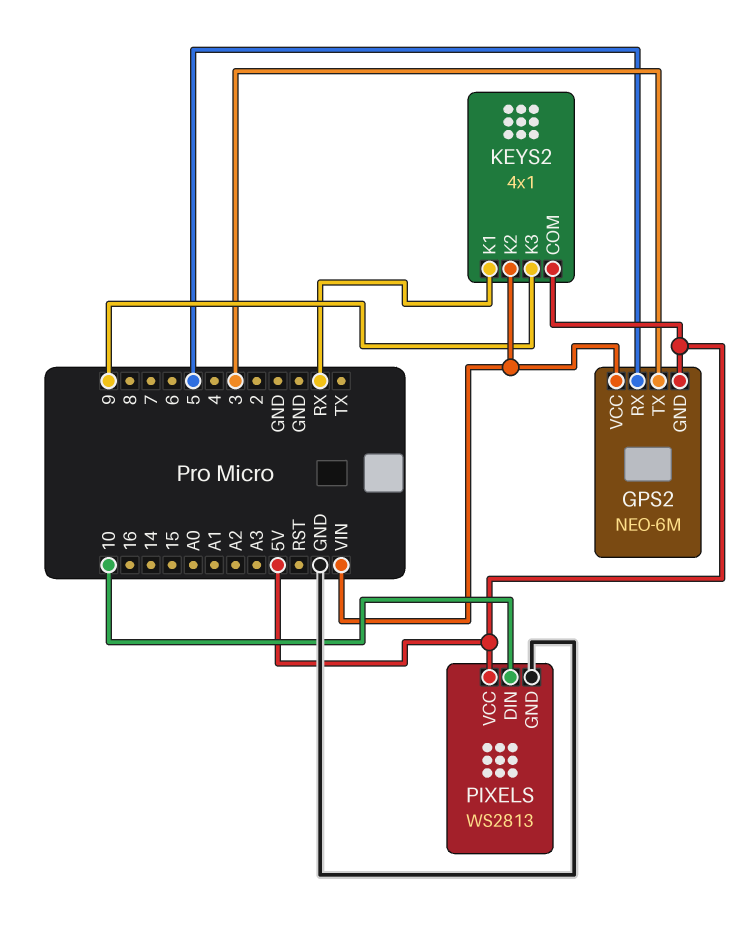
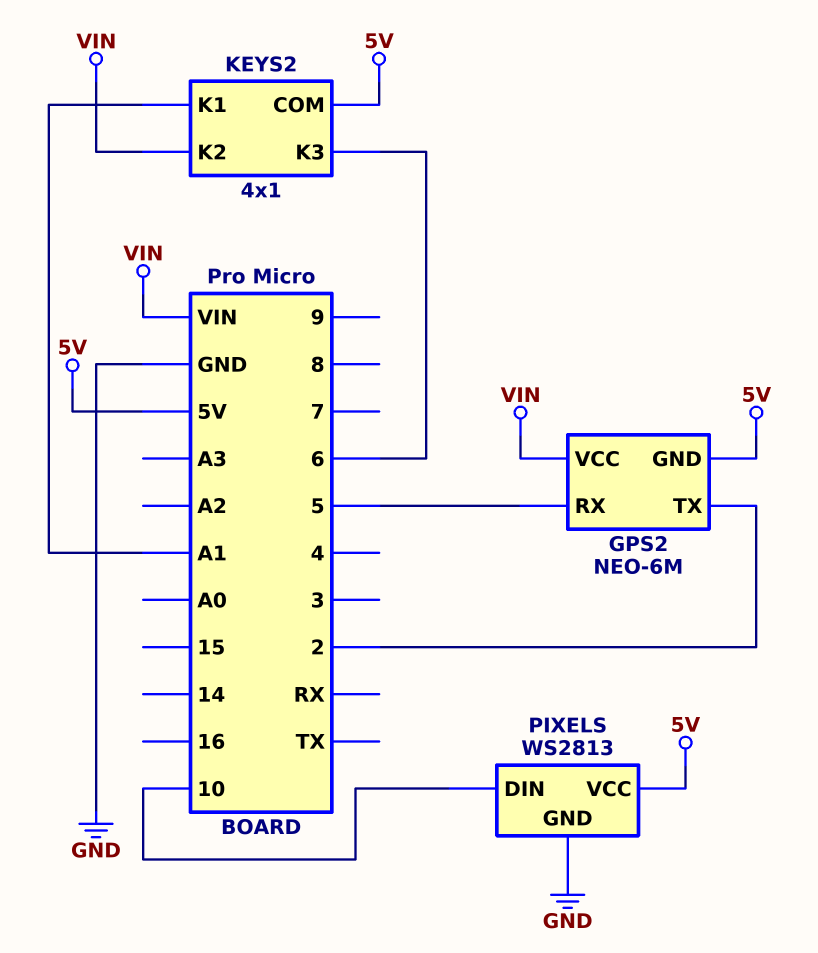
GPS2 pin TX: 3 -> 2
KEYS2 pin K1: RX -> A1
KEYS2 pin K3: 9 -> 6

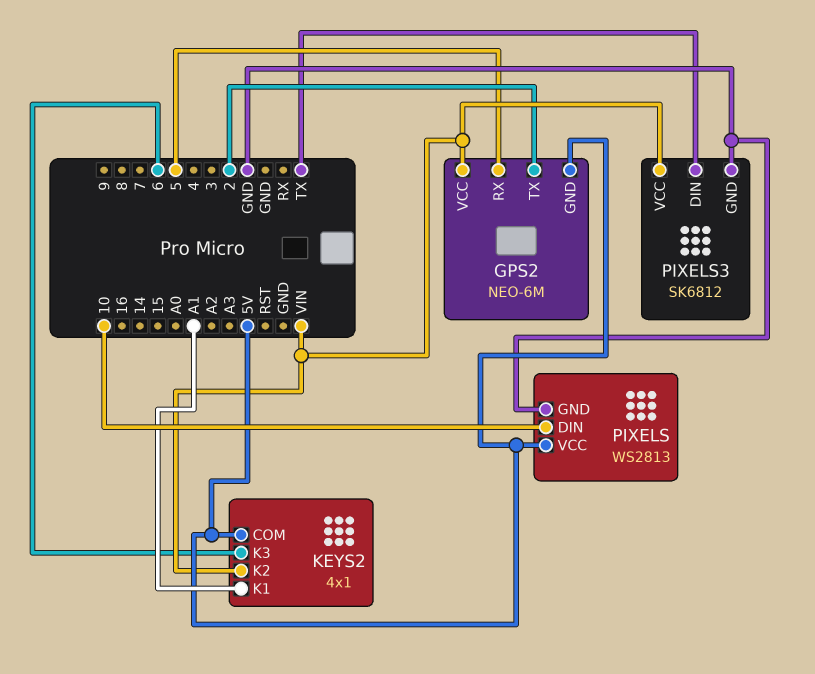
PIXELS3: none -> SK6812
PIXELS3 pin DIN: none -> TX
PIXELS3 pin GND: none -> GND
PIXELS3 pin VCC: none -> VIN

